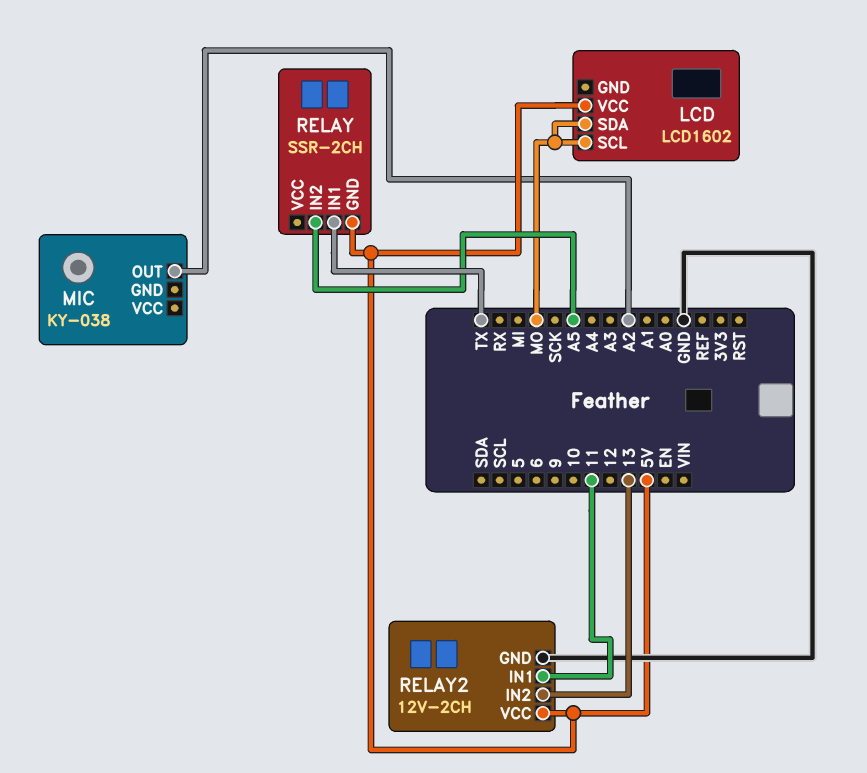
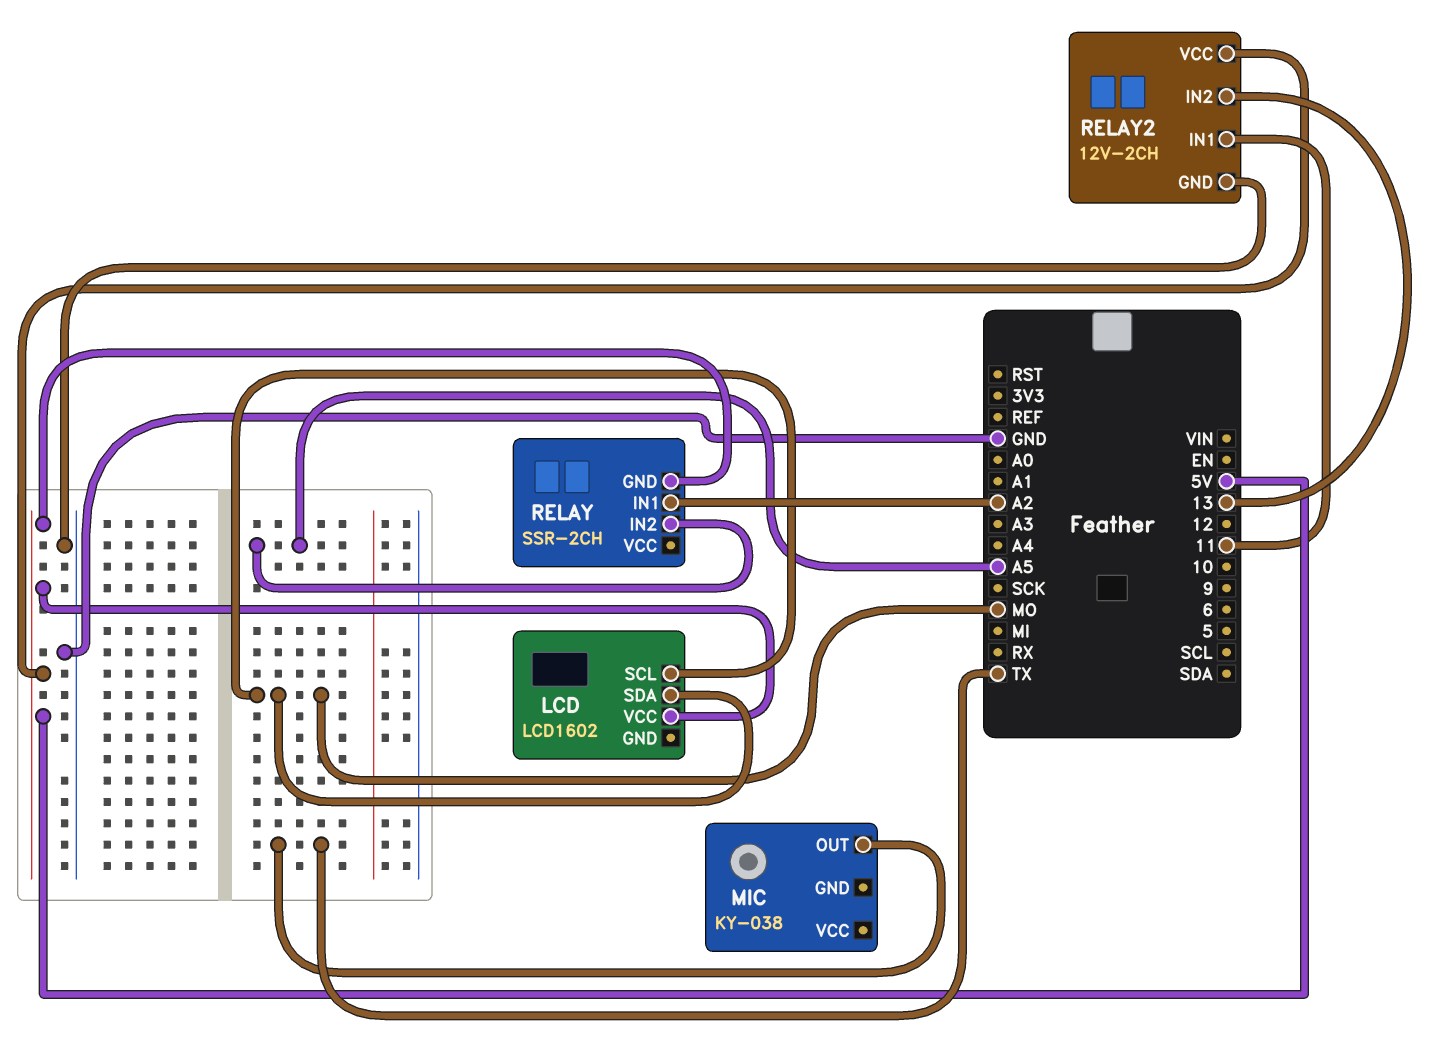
MIC pin OUT: A2 -> TX
RELAY pin IN1: TX -> A2

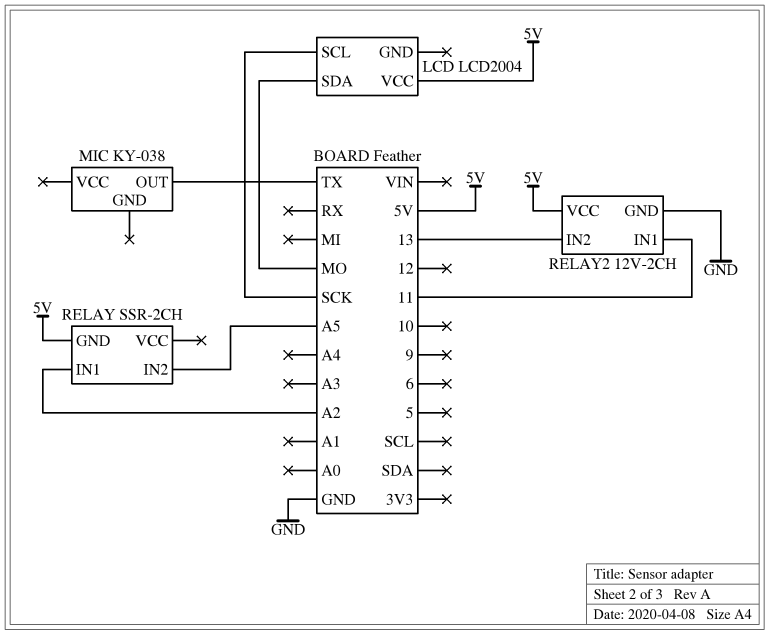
LCD: LCD1602 -> LCD2004
LCD pin SCL: MO -> SCK

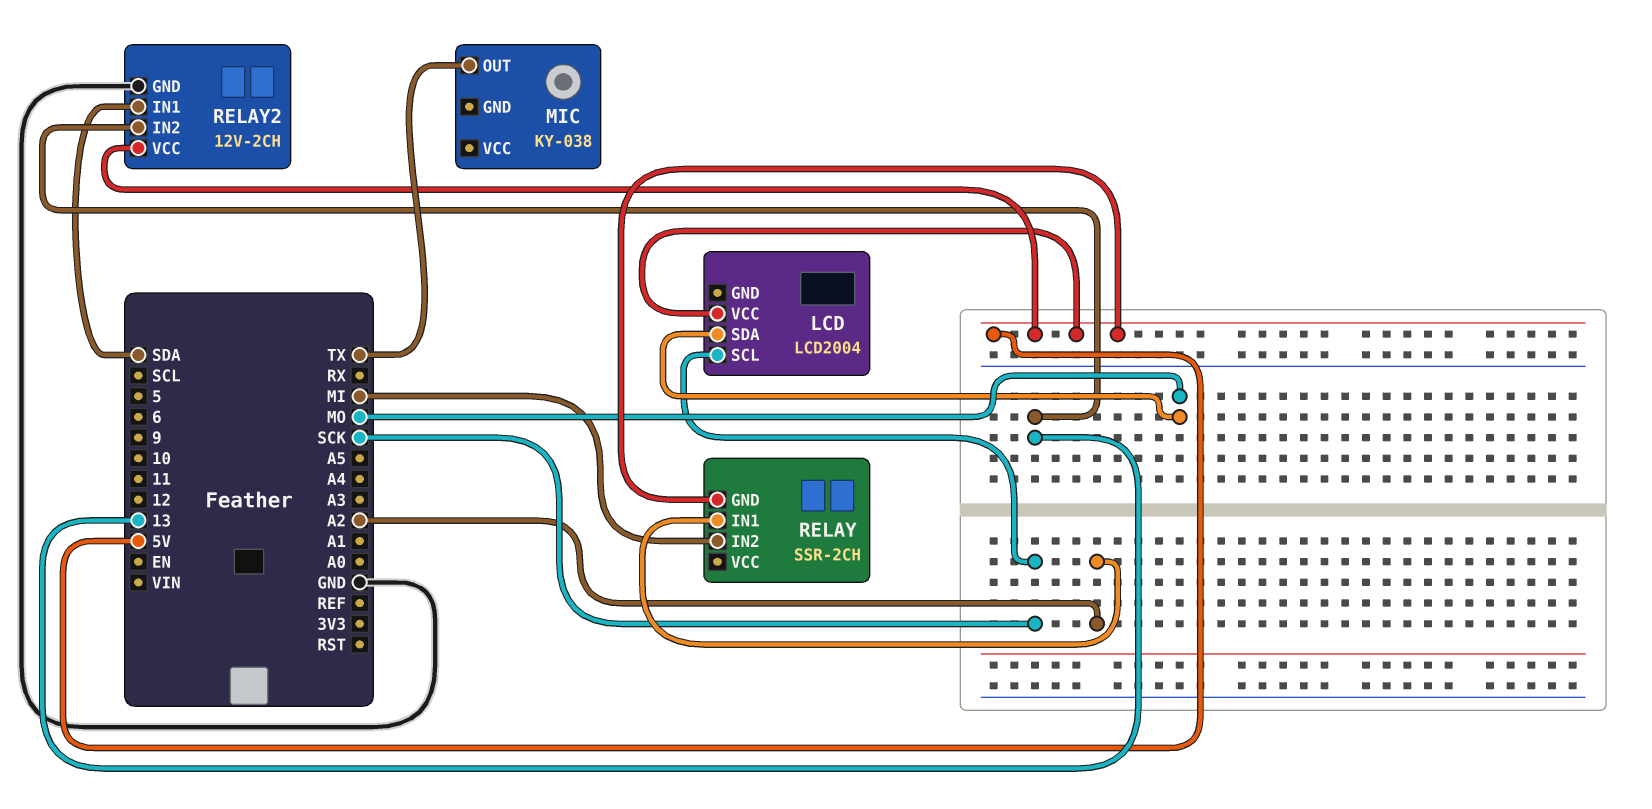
RELAY pin IN2: A5 -> MI
RELAY2 pin IN1: 11 -> SDA

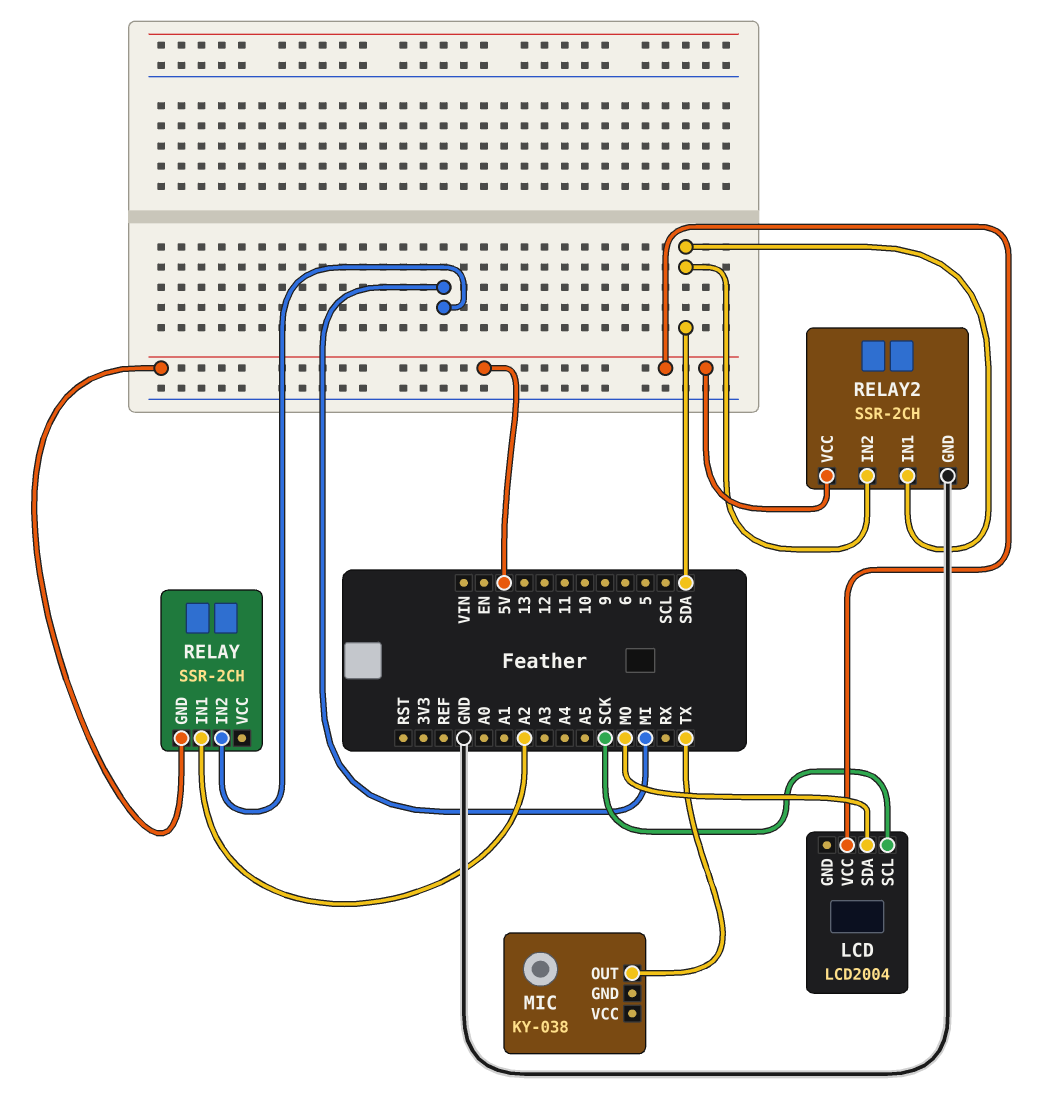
RELAY2: 12V-2CH -> SSR-2CH
RELAY2 pin IN2: 13 -> SDA

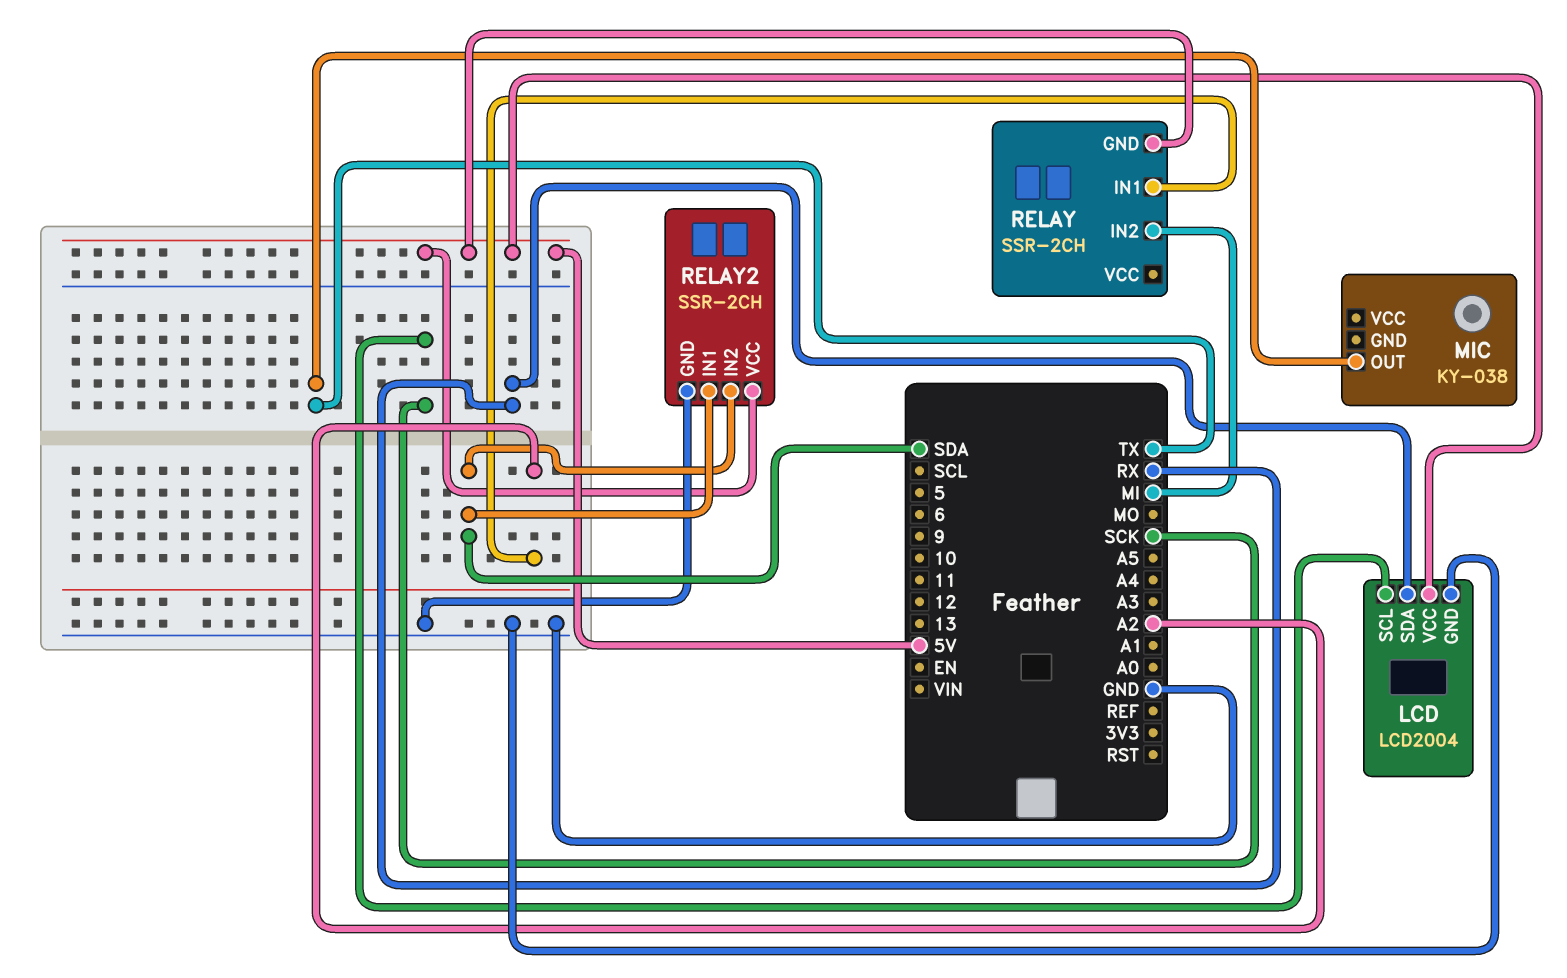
LCD pin GND: none -> GND
LCD pin SDA: MO -> RX

